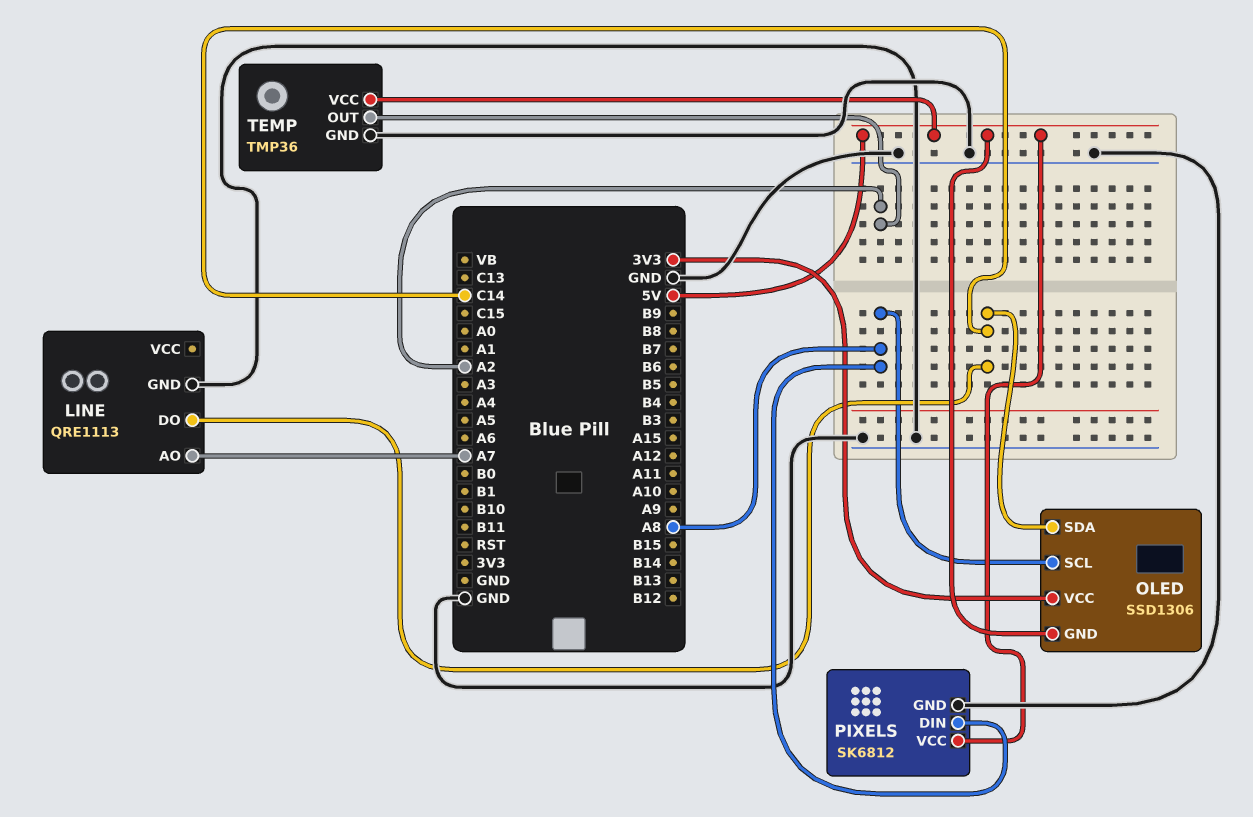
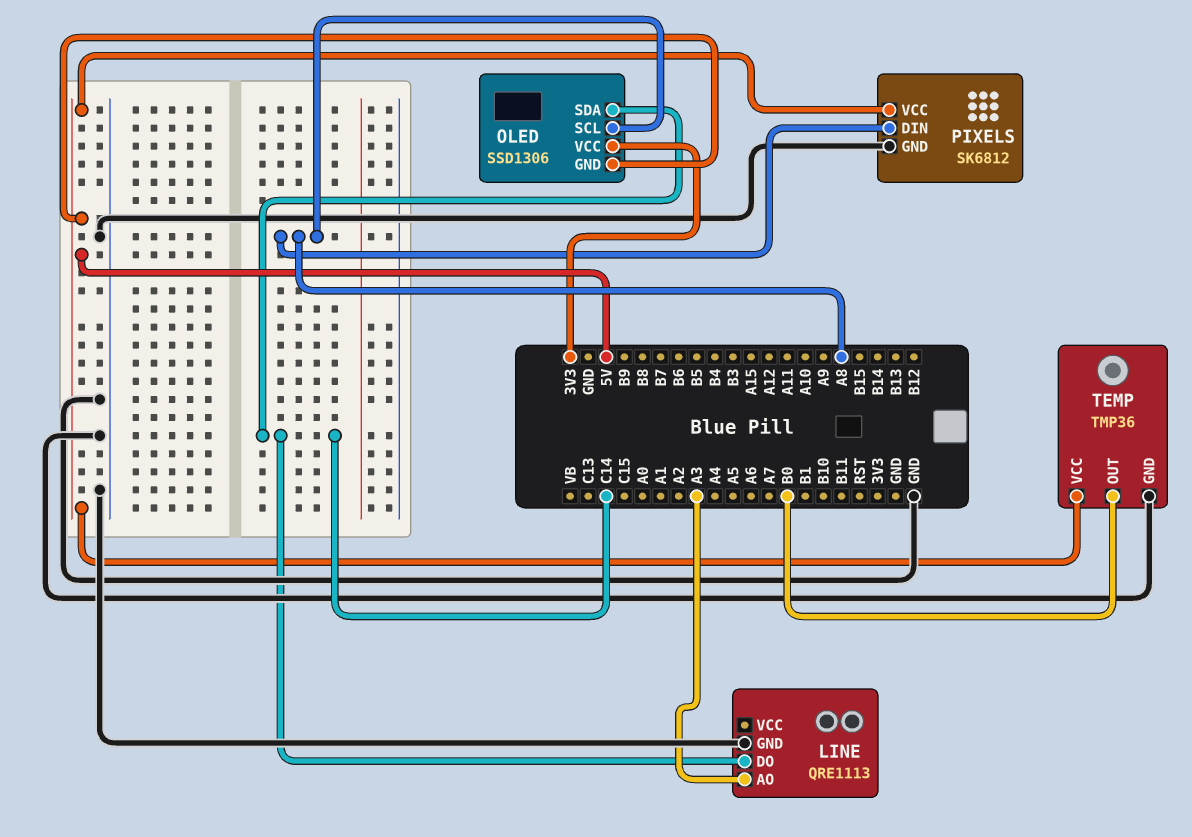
LINE pin AO: A7 -> A3
TEMP pin OUT: A2 -> B0

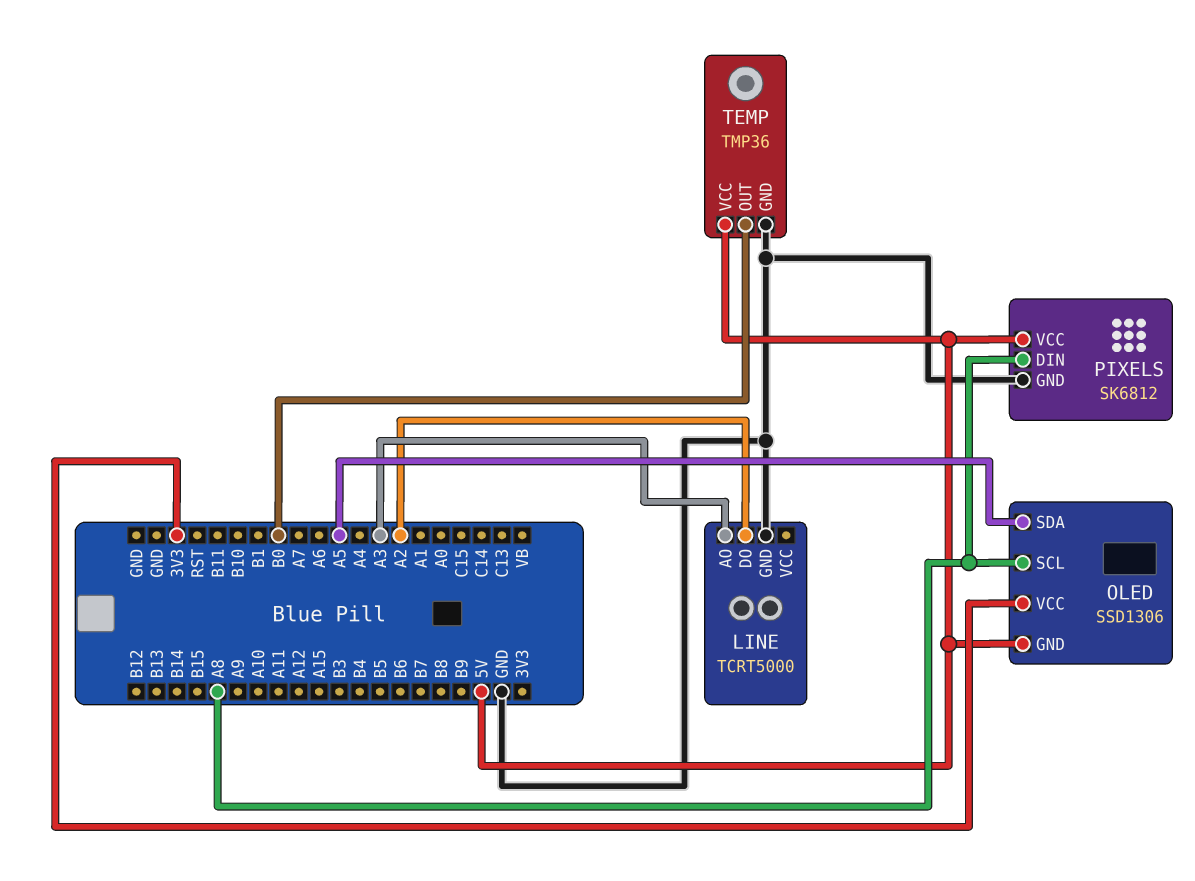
LINE: QRE1113 -> TCRT5000
LINE pin DO: C14 -> A2
OLED pin SDA: C14 -> A5

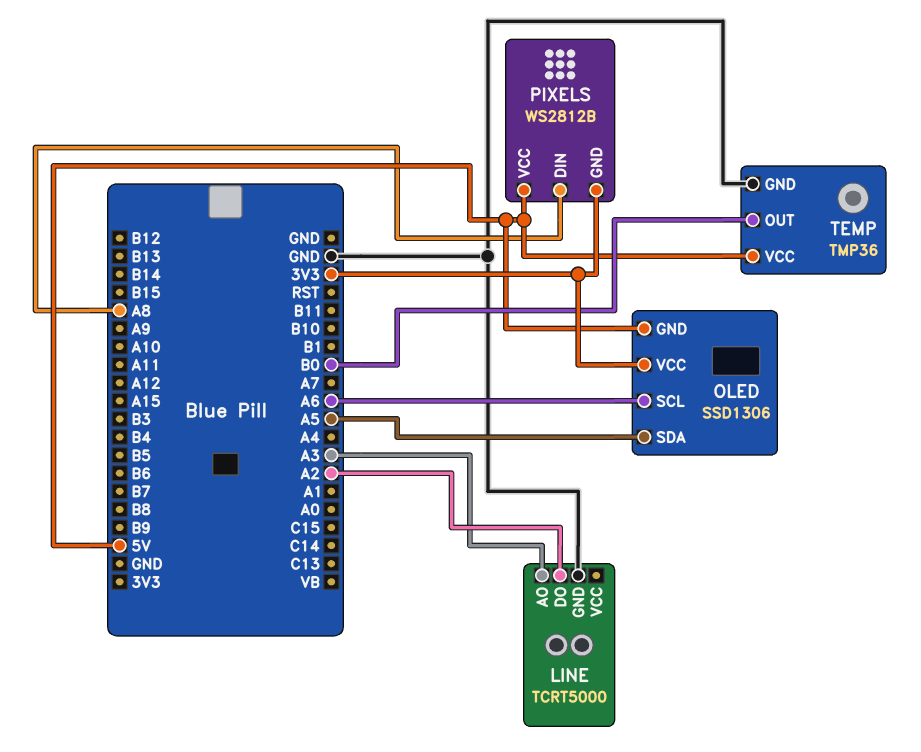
OLED pin SCL: A8 -> A6
PIXELS: SK6812 -> WS2812B
PIXELS pin GND: GND -> 3V3

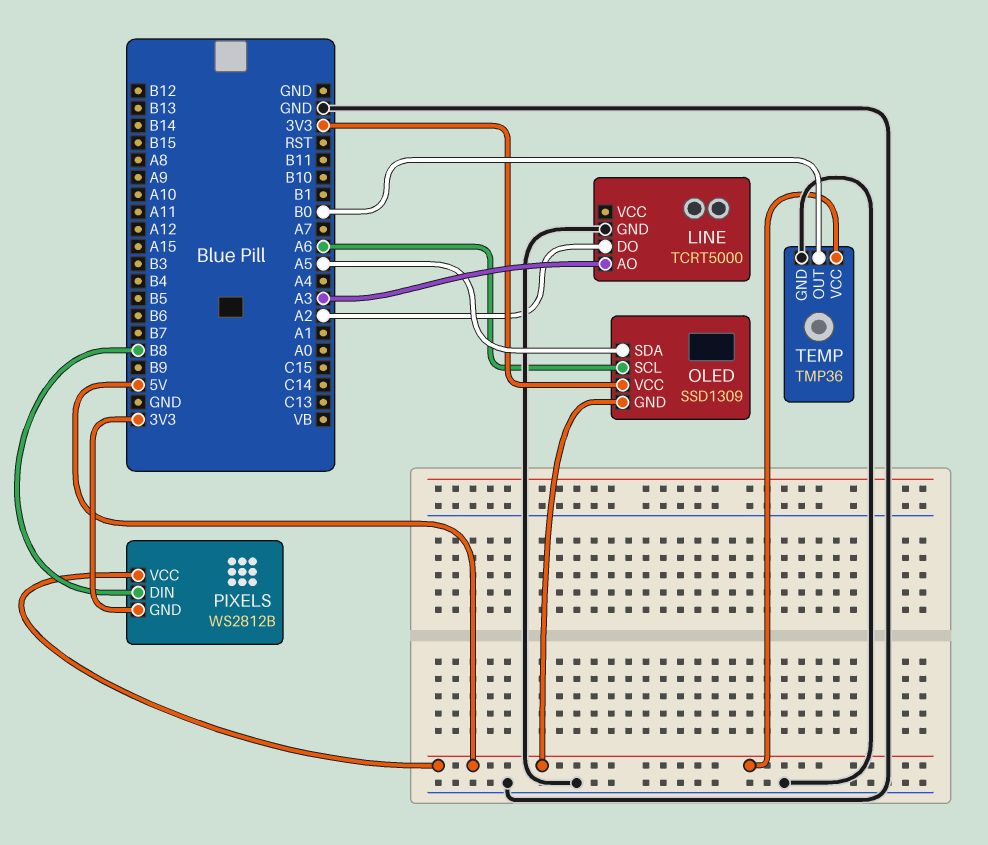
OLED: SSD1306 -> SSD1309
PIXELS pin DIN: A8 -> B8

